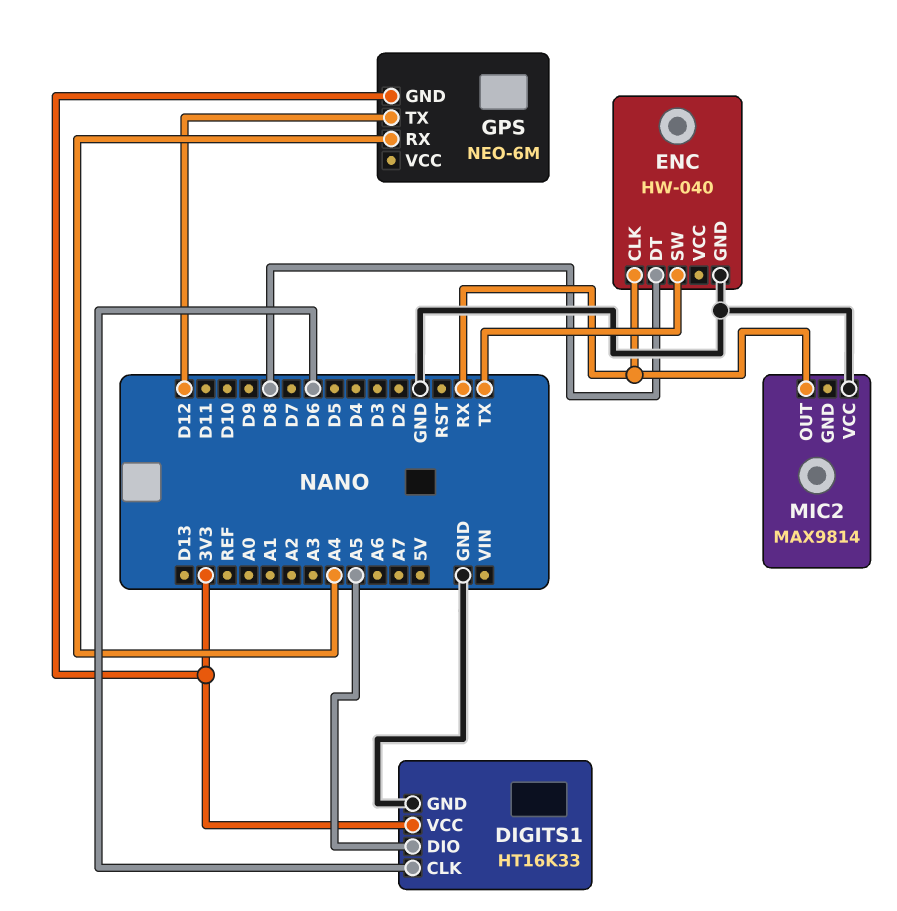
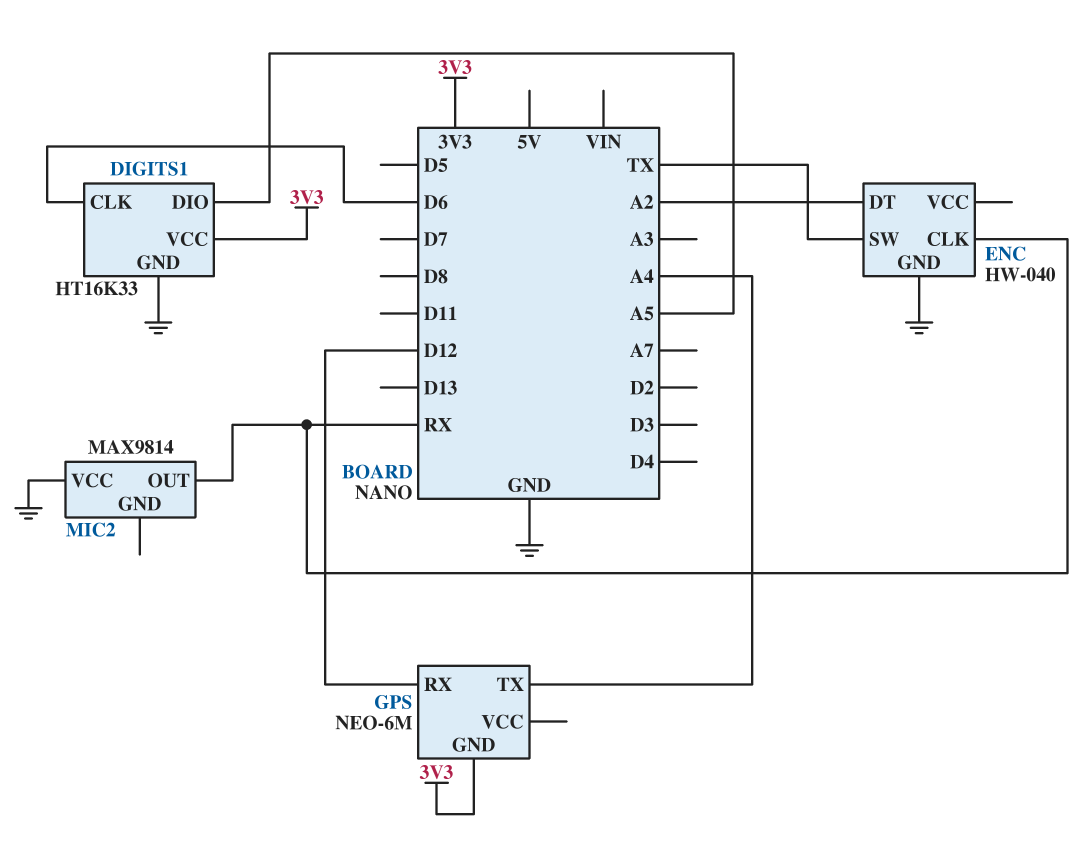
ENC pin DT: D8 -> A2
GPS pin RX: A4 -> D12
GPS pin TX: D12 -> A4

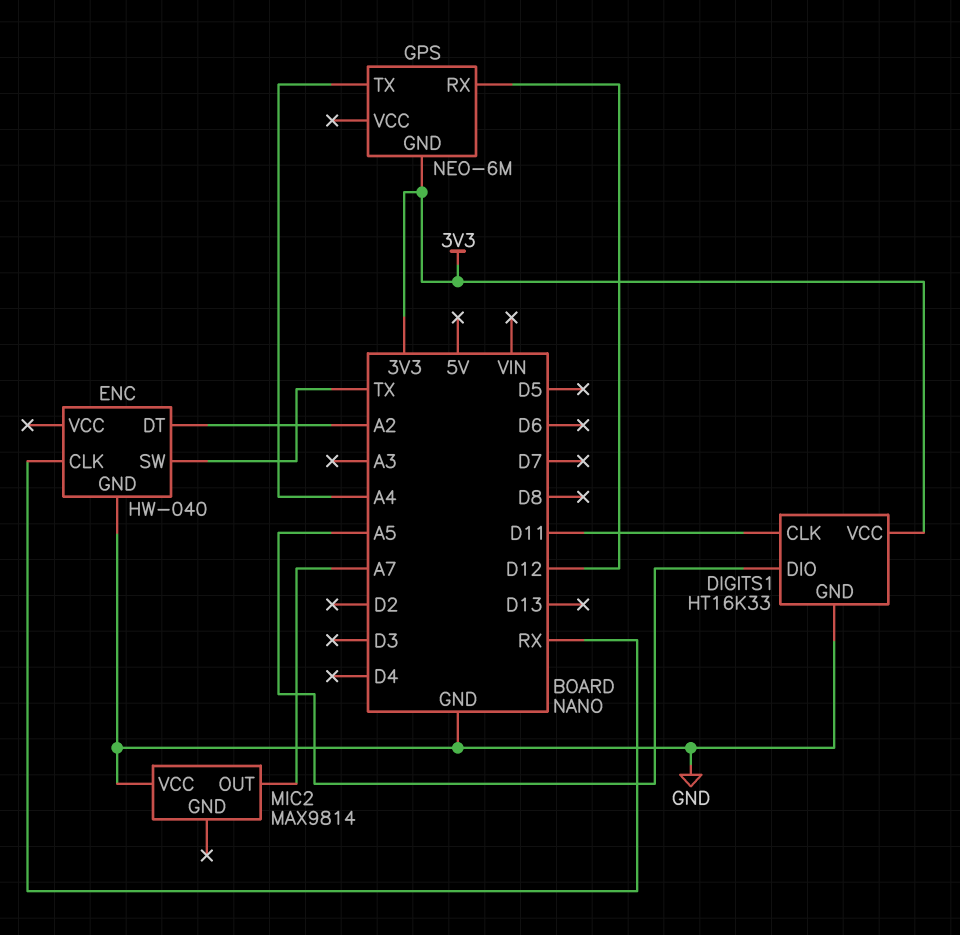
DIGITS1 pin CLK: D6 -> D11
MIC2 pin OUT: RX -> A7

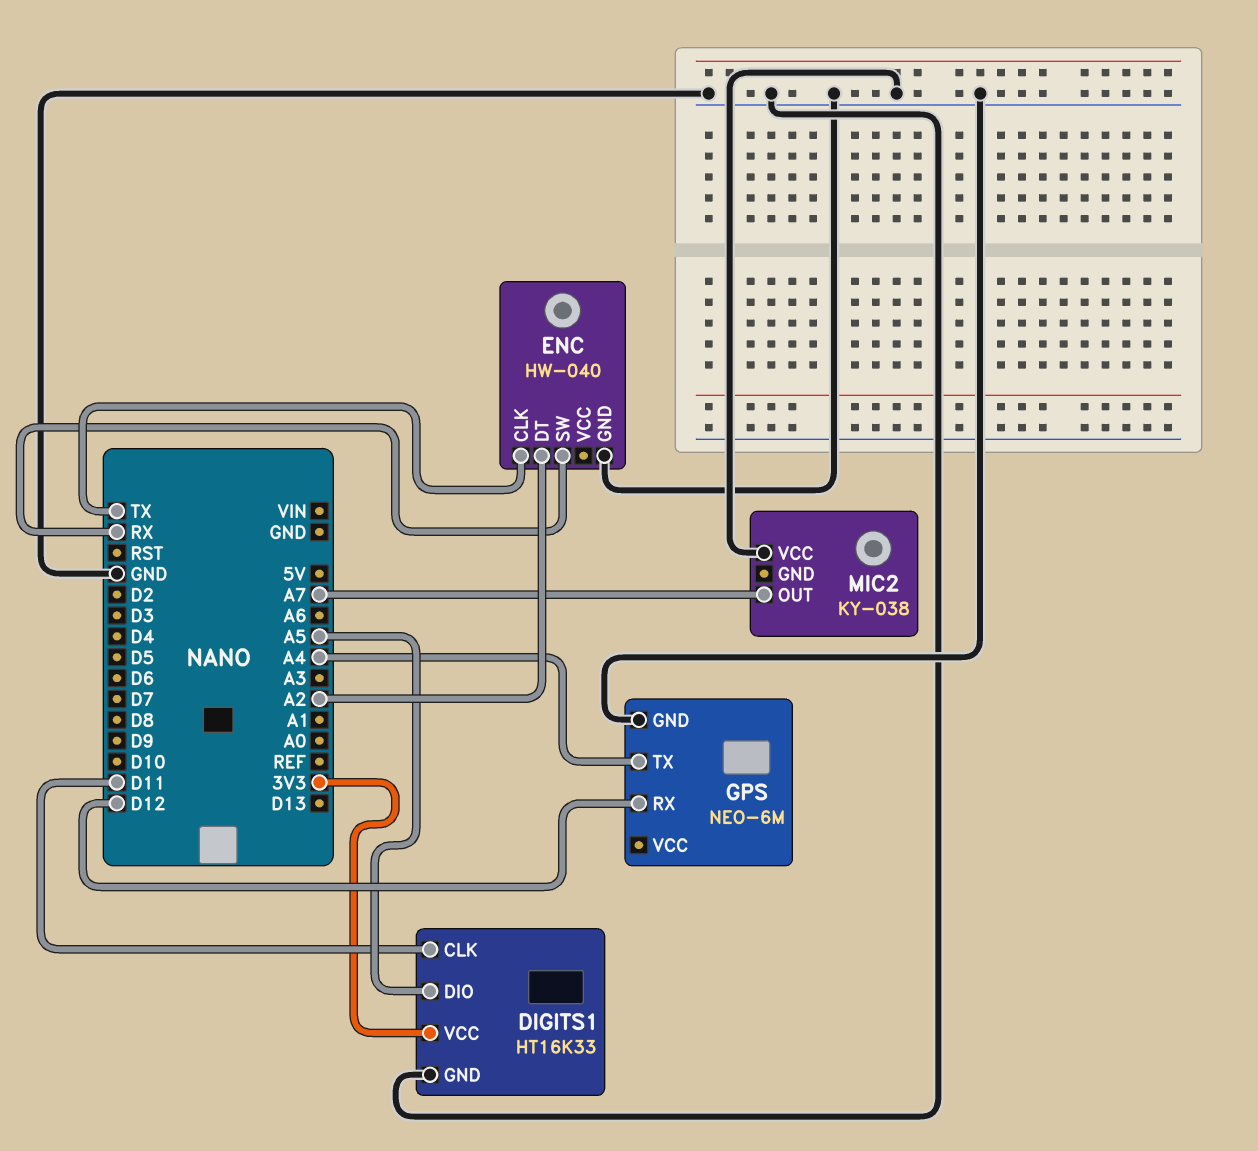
ENC pin CLK: RX -> TX
ENC pin SW: TX -> RX
GPS pin GND: 3V3 -> GND
MIC2: MAX9814 -> KY-038

